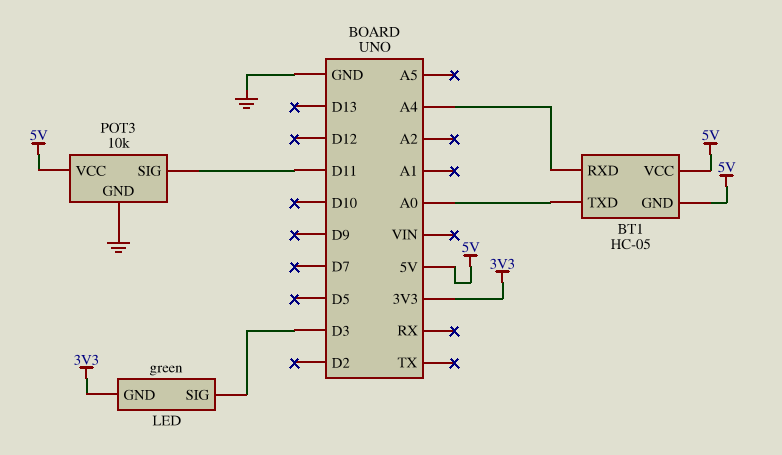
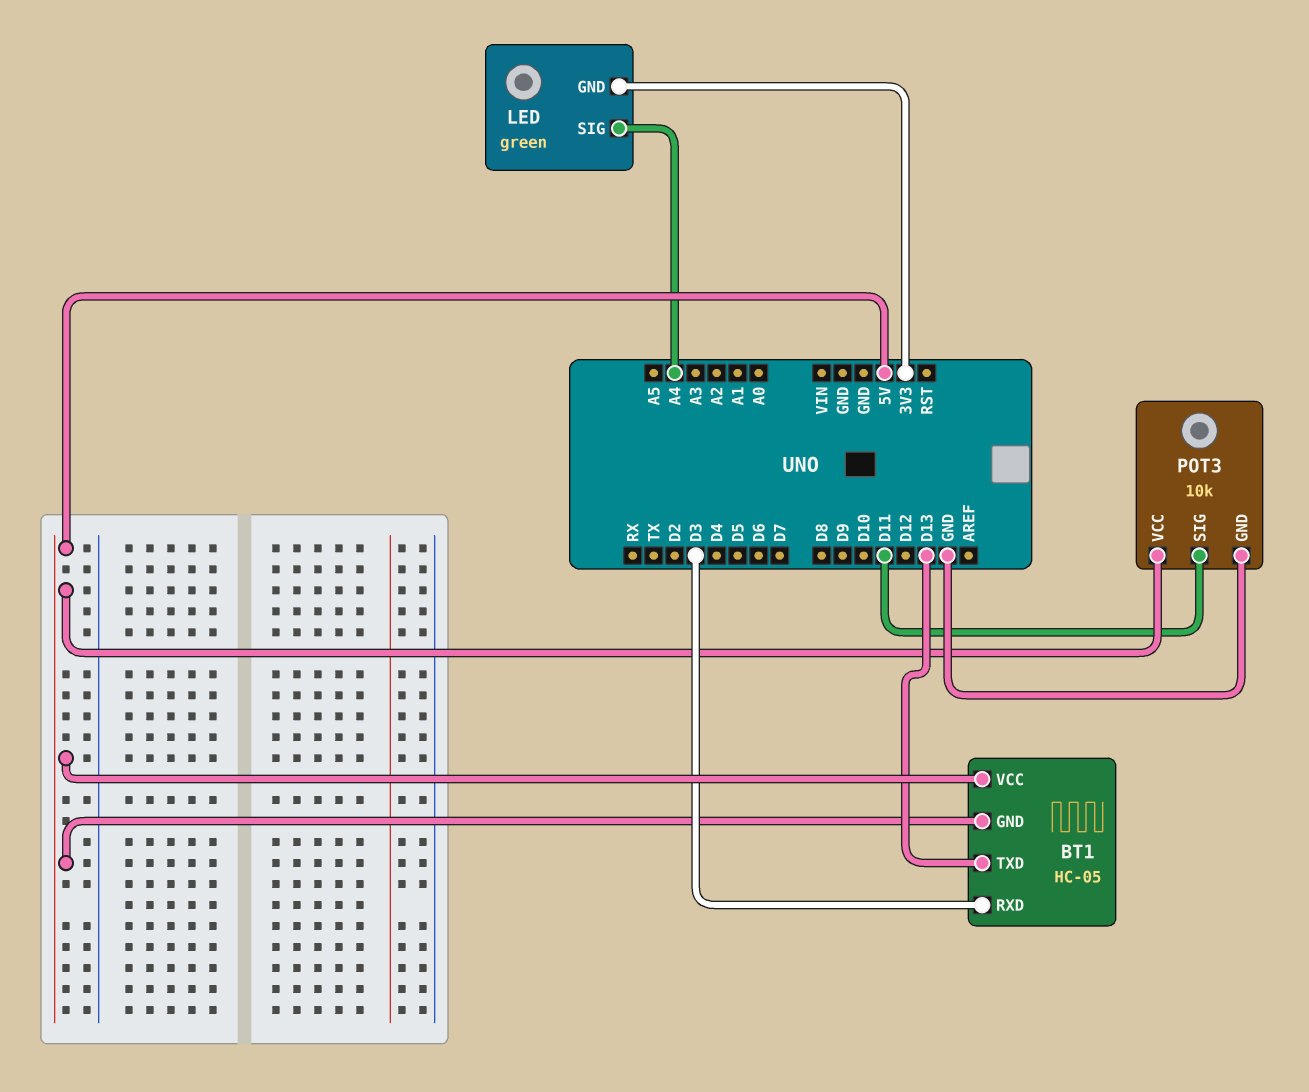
BT1 pin RXD: A4 -> D3
BT1 pin TXD: A0 -> D13
LED pin SIG: D3 -> A4

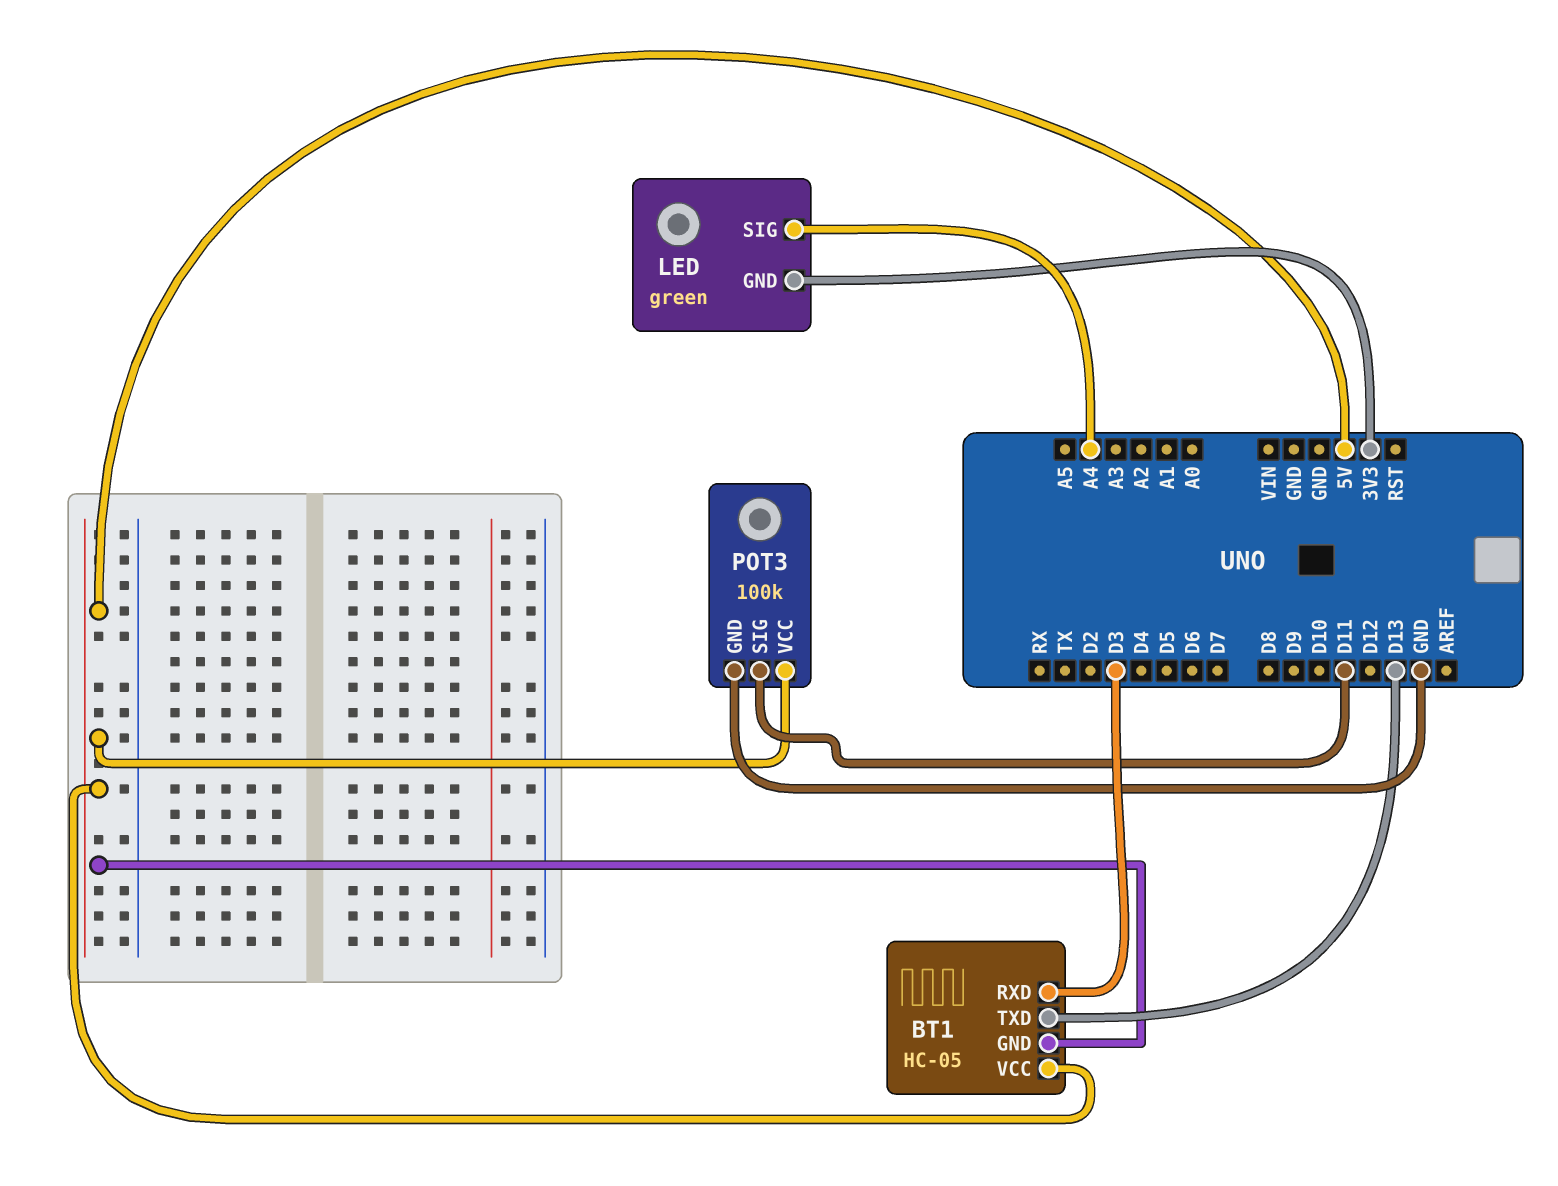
POT3: 10k -> 100k

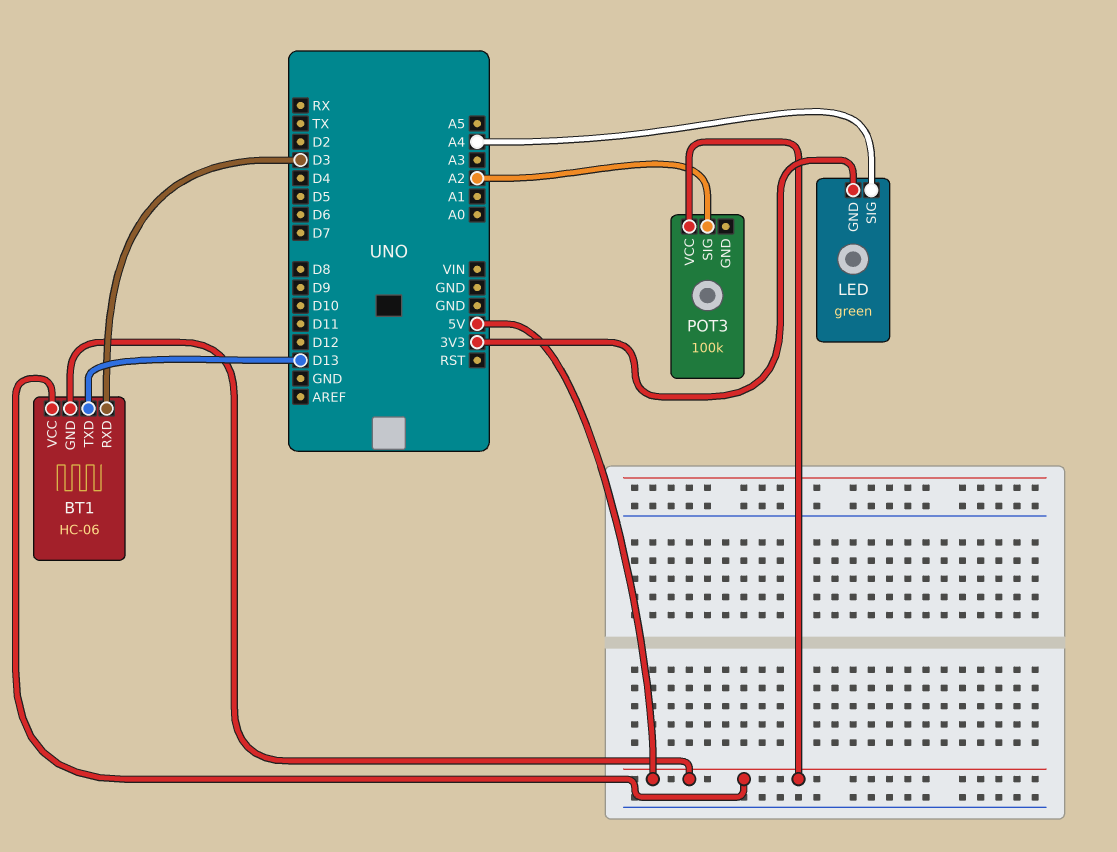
BT1: HC-05 -> HC-06
POT3 pin GND: GND -> none
POT3 pin SIG: D11 -> A2

